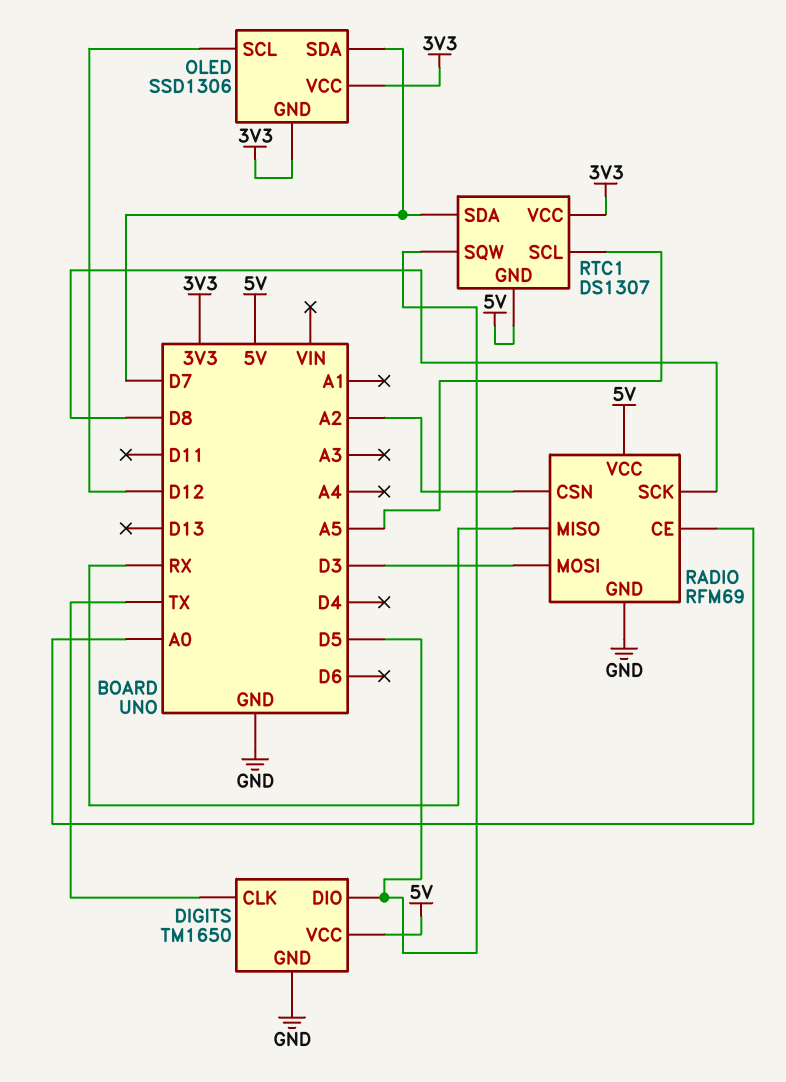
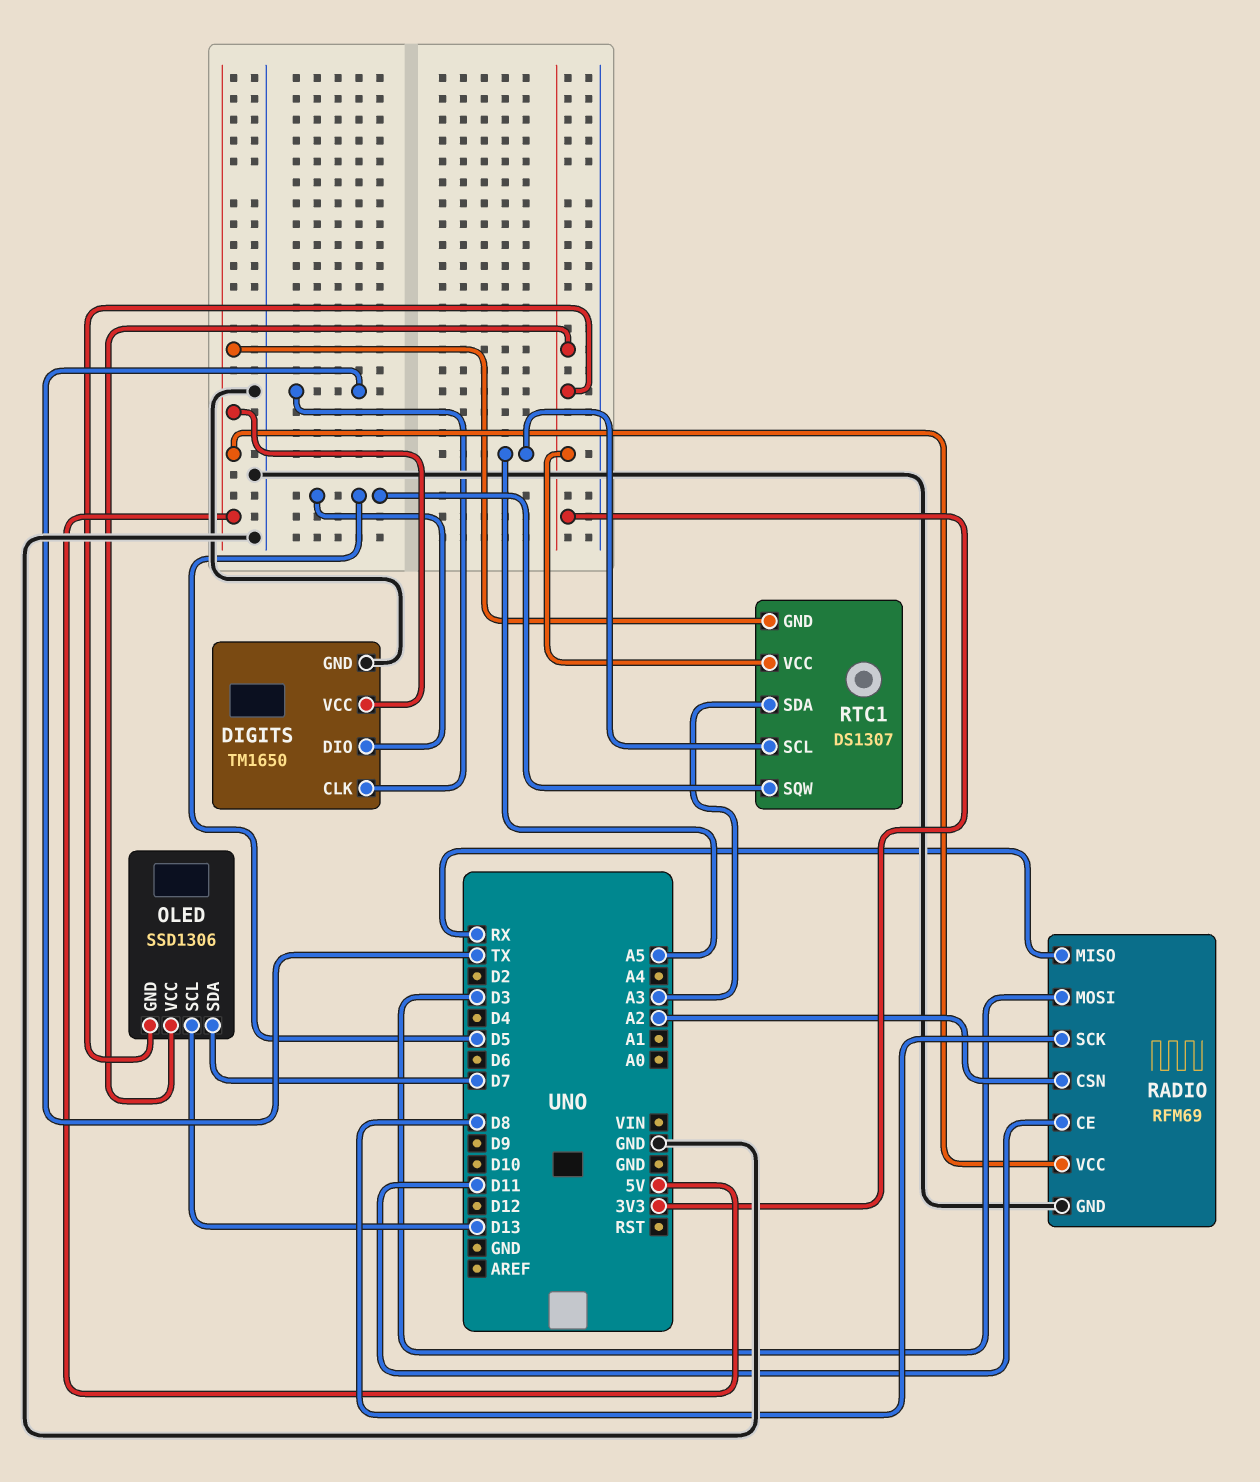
OLED pin SCL: D12 -> D13
RADIO pin CE: A0 -> D11
RTC1 pin SDA: D7 -> A3

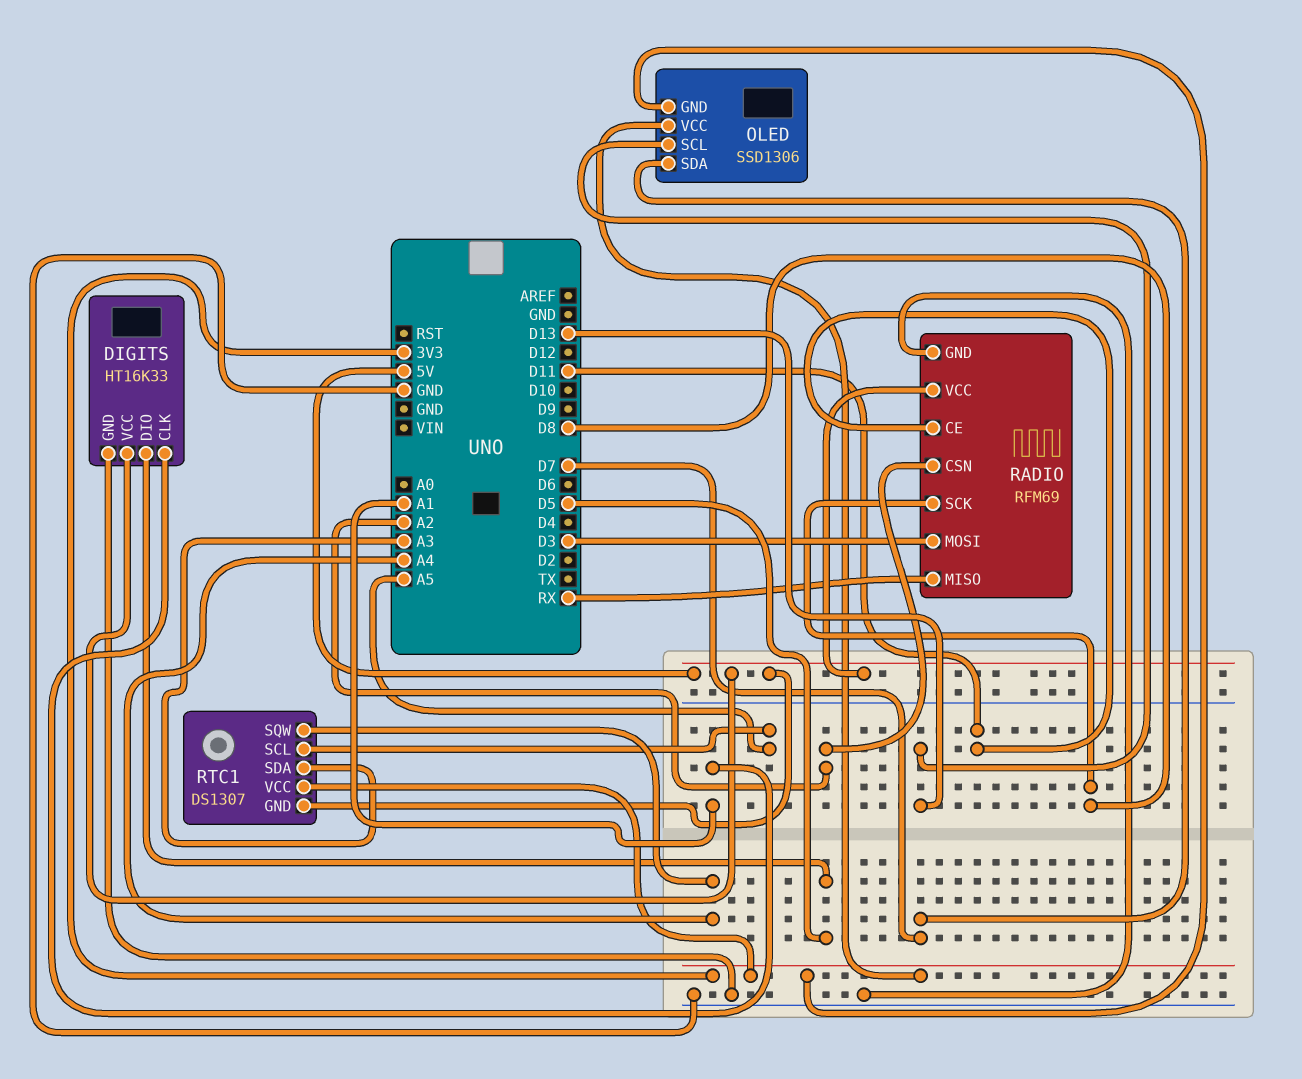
DIGITS: TM1650 -> HT16K33
DIGITS pin CLK: TX -> A1
RTC1 pin SQW: D5 -> A4

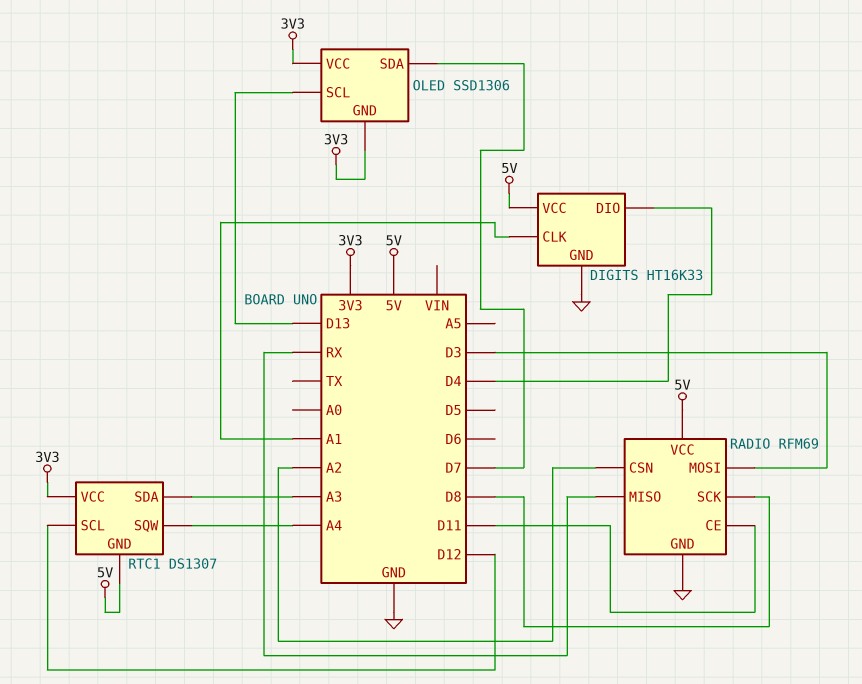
DIGITS pin DIO: D5 -> D4
RTC1 pin SCL: A5 -> D12

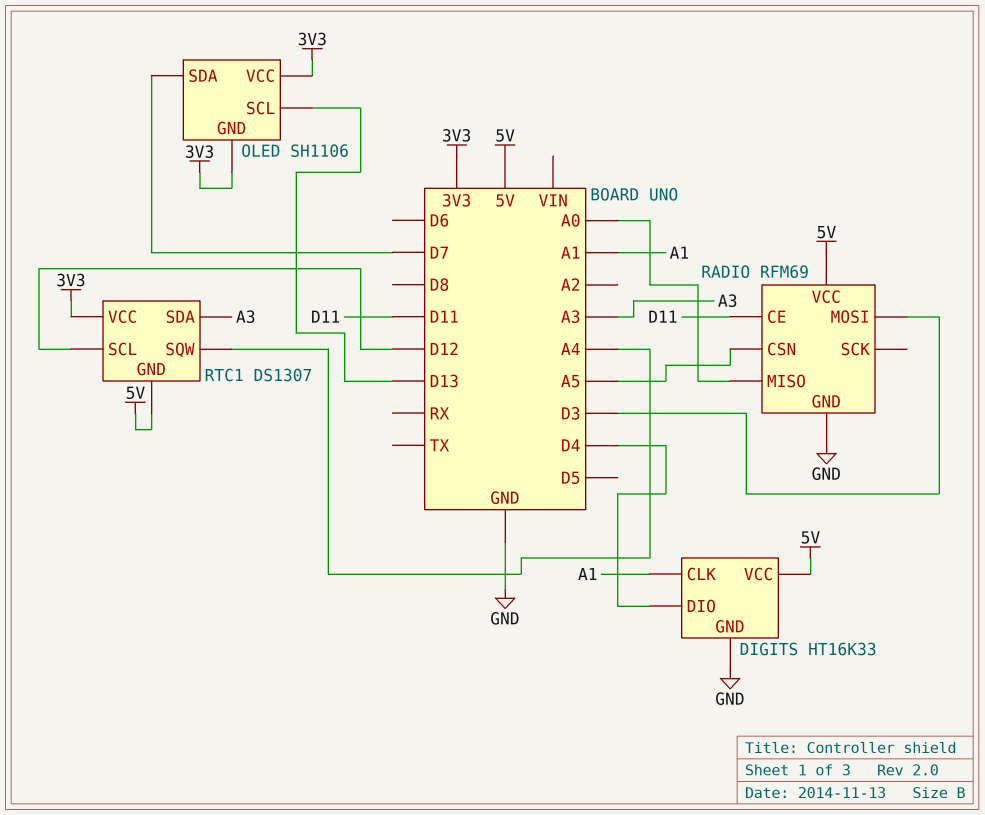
OLED: SSD1306 -> SH1106
RADIO pin CSN: A2 -> A5
RADIO pin MISO: RX -> A0
RADIO pin SCK: D8 -> none

